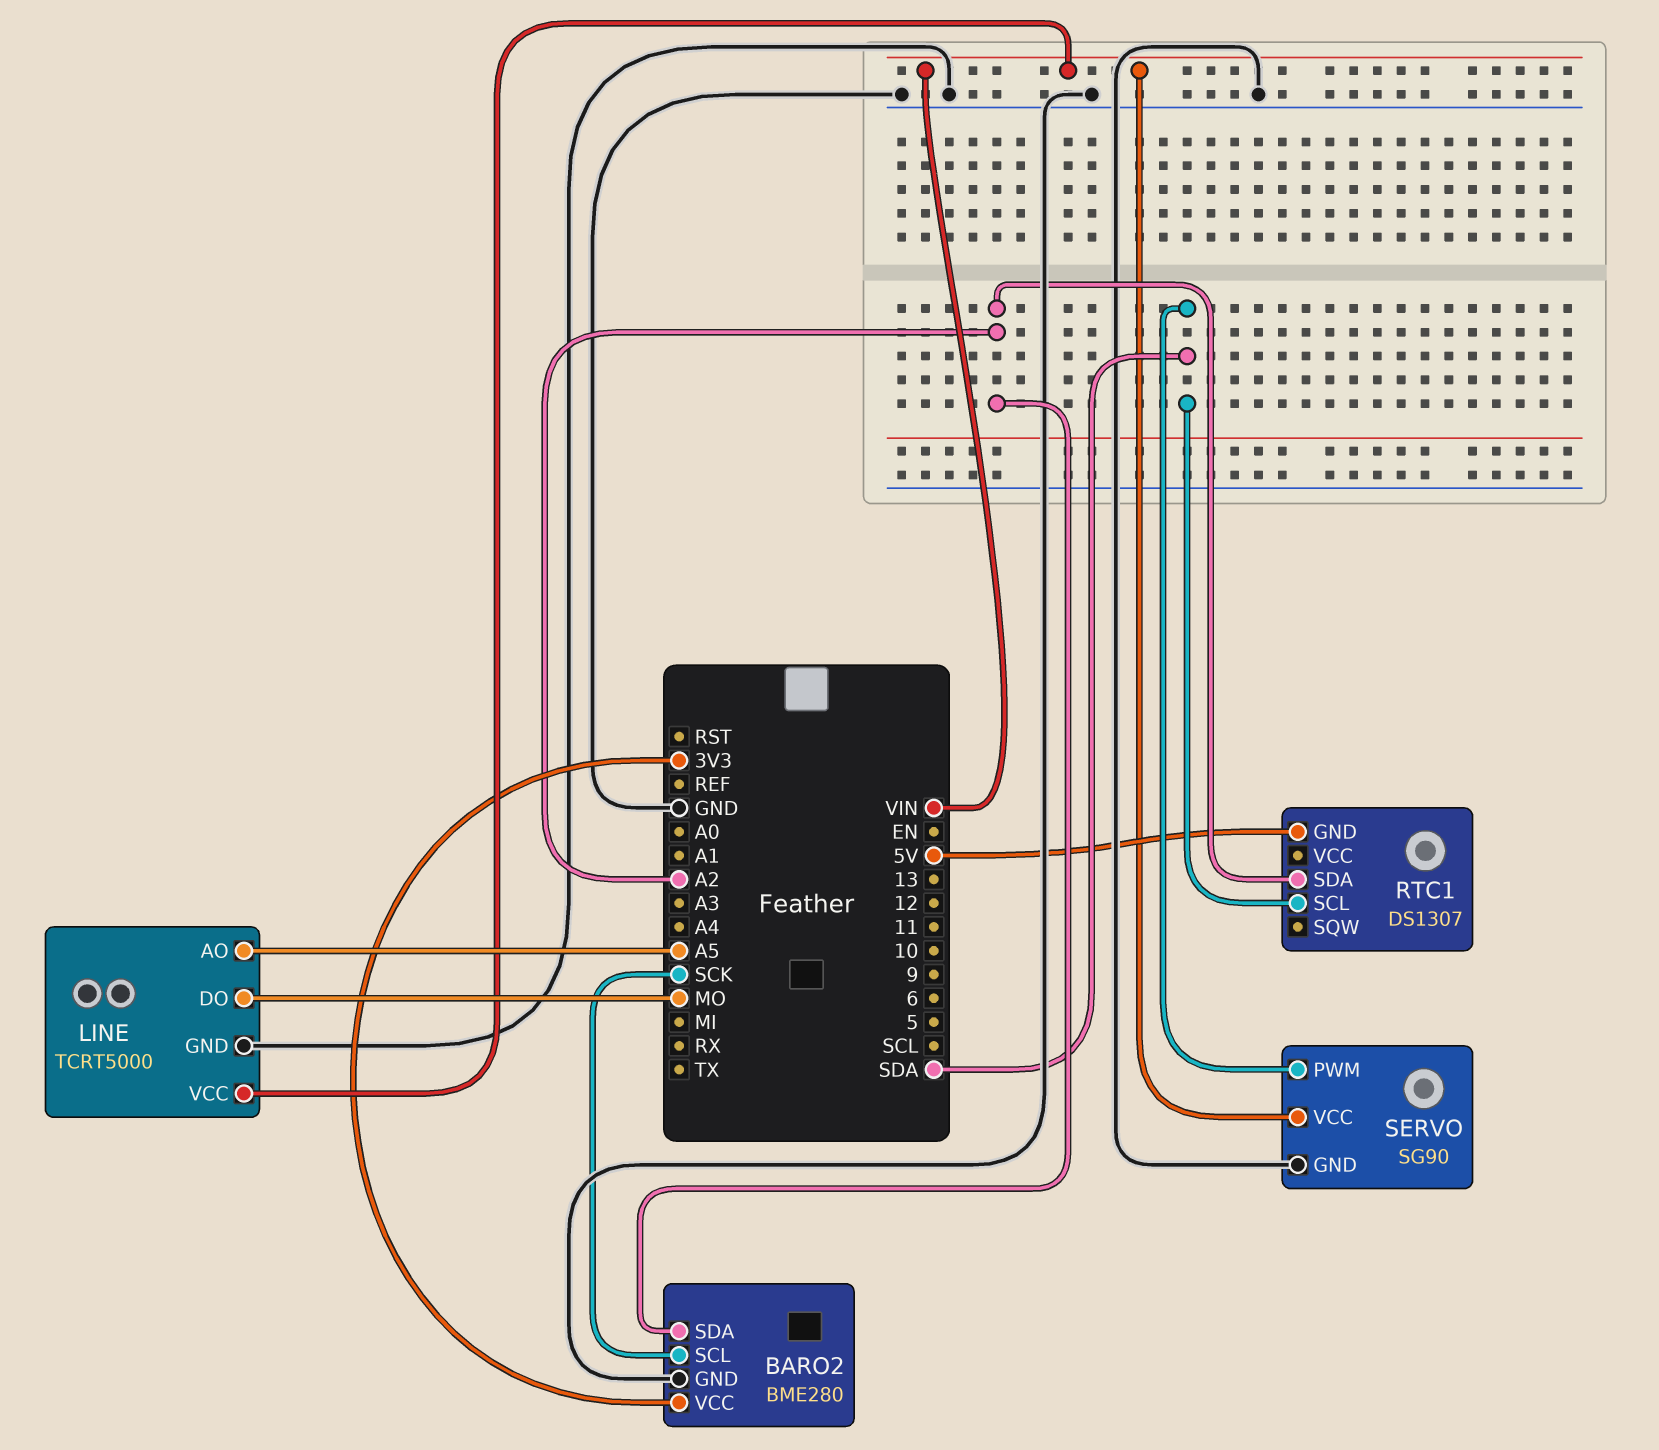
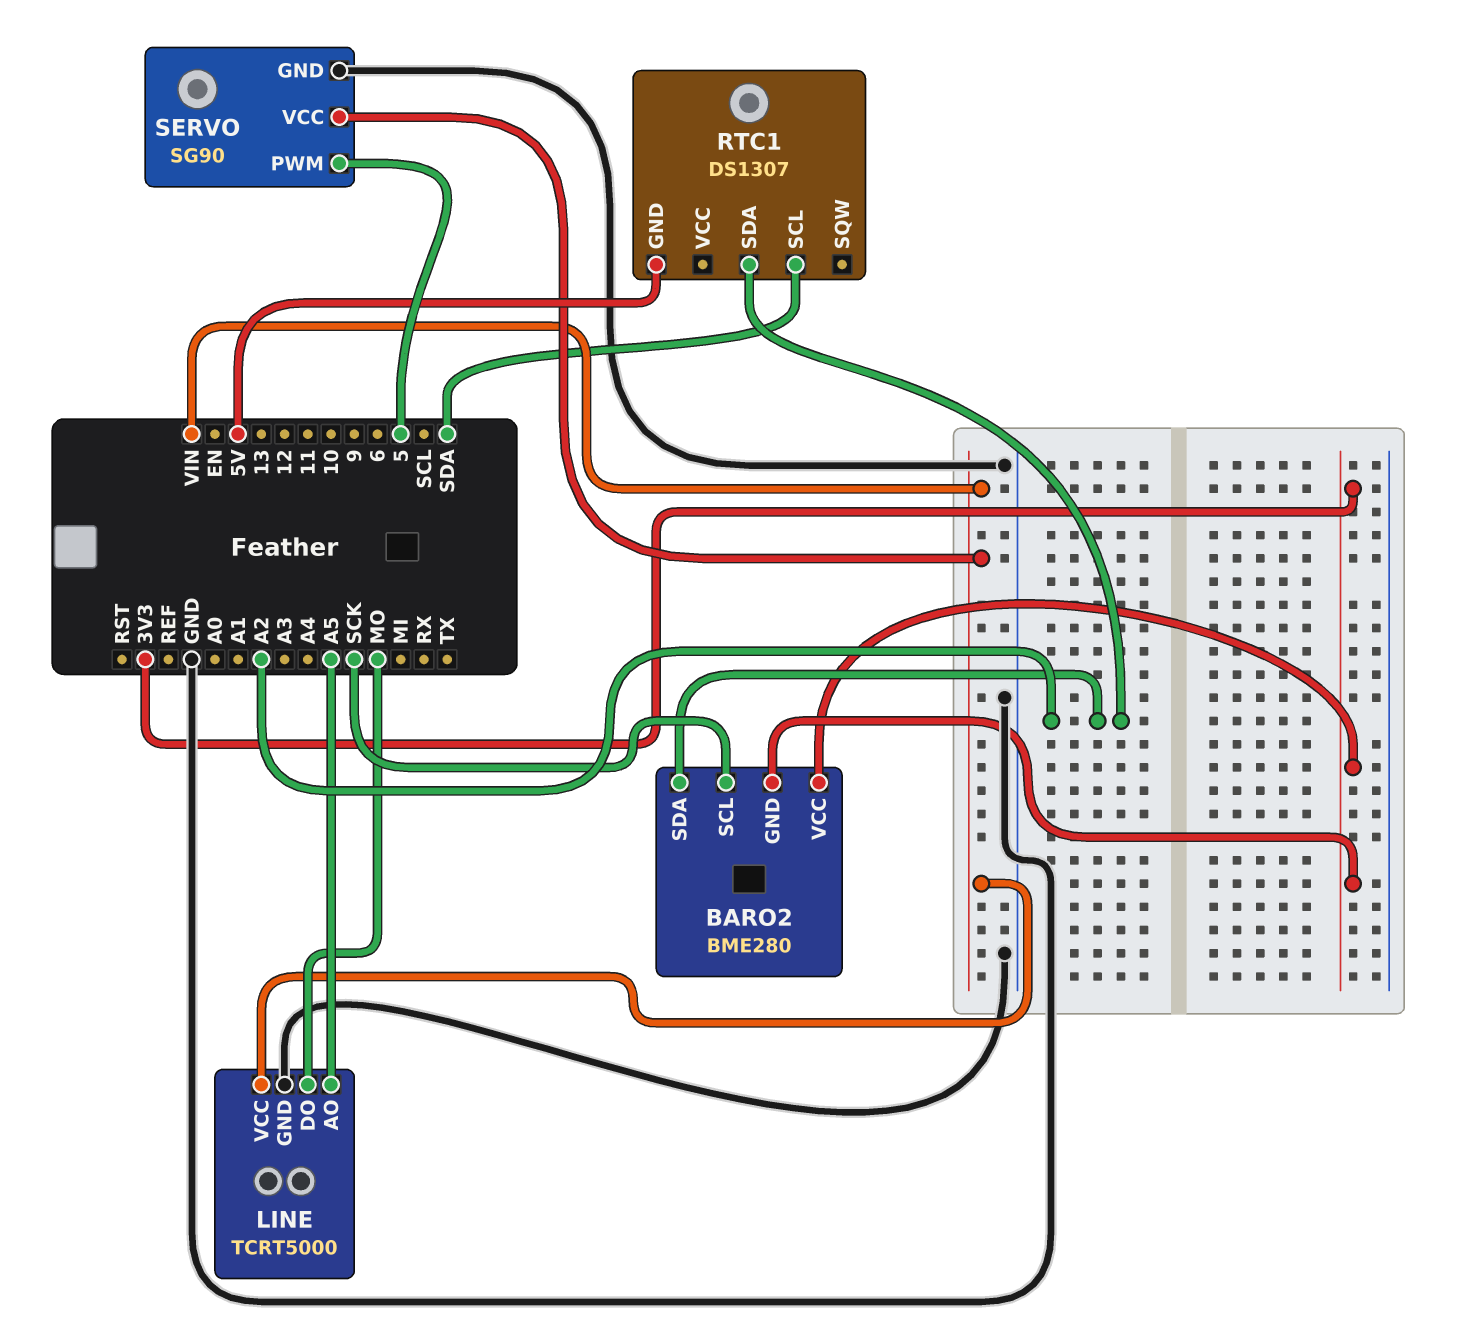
BARO2 pin GND: GND -> 3V3
SERVO pin PWM: SDA -> 5

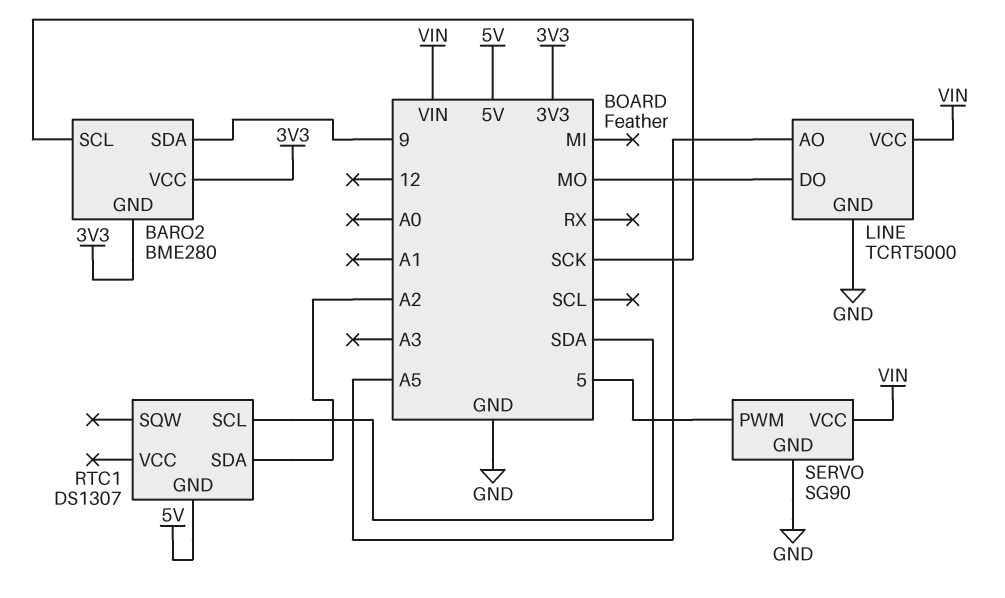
BARO2 pin SDA: A2 -> 9

